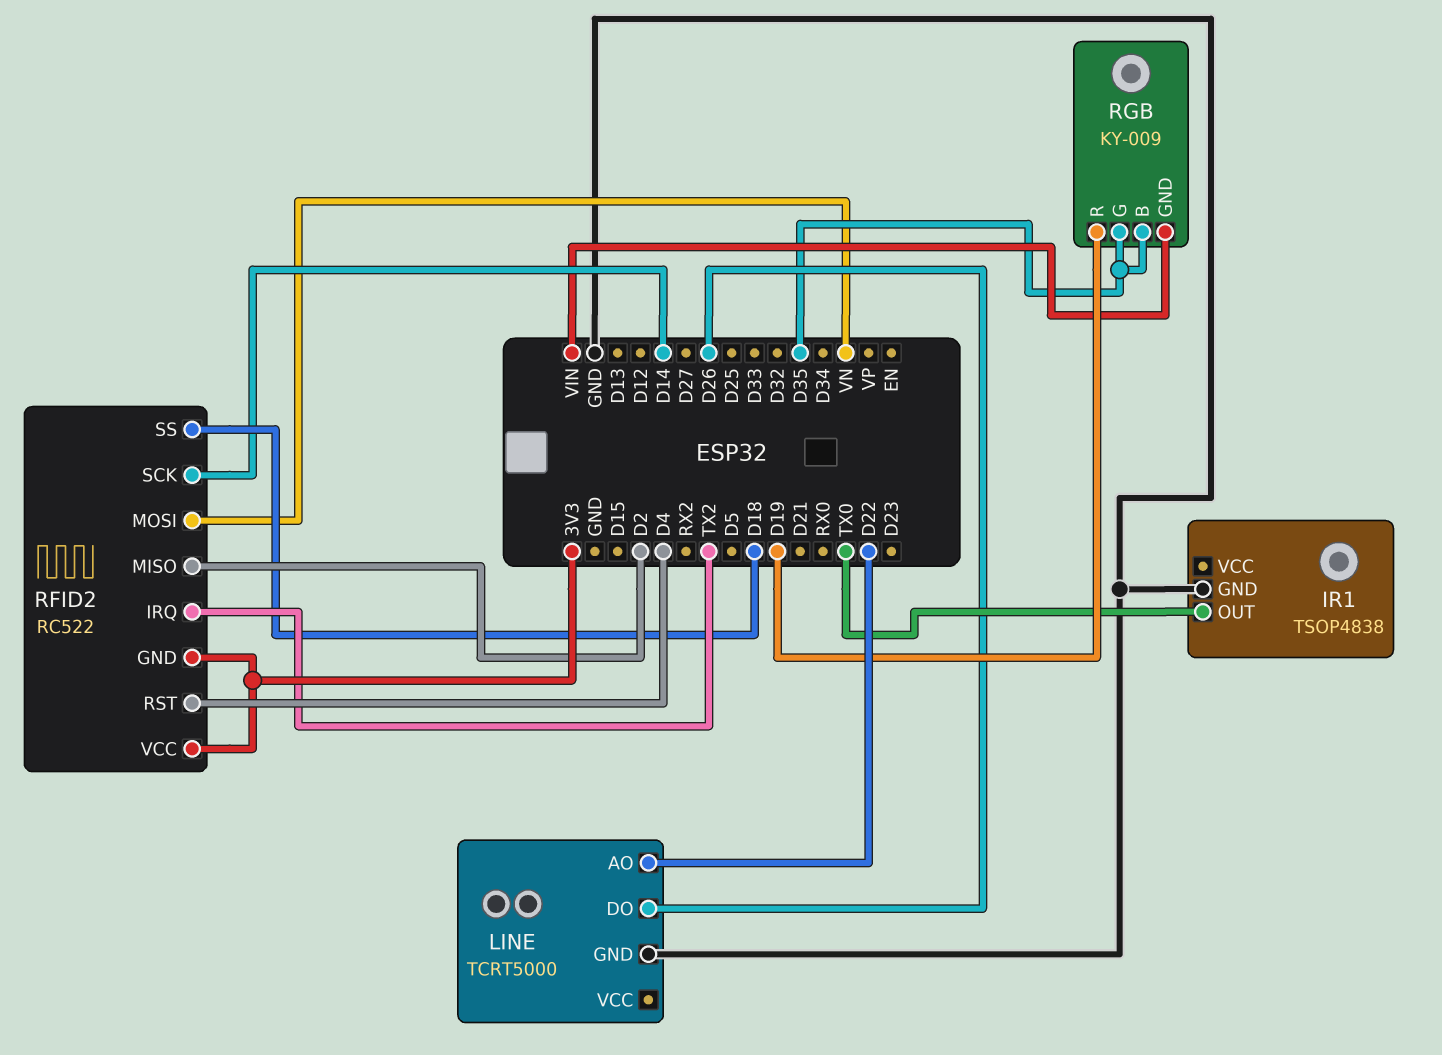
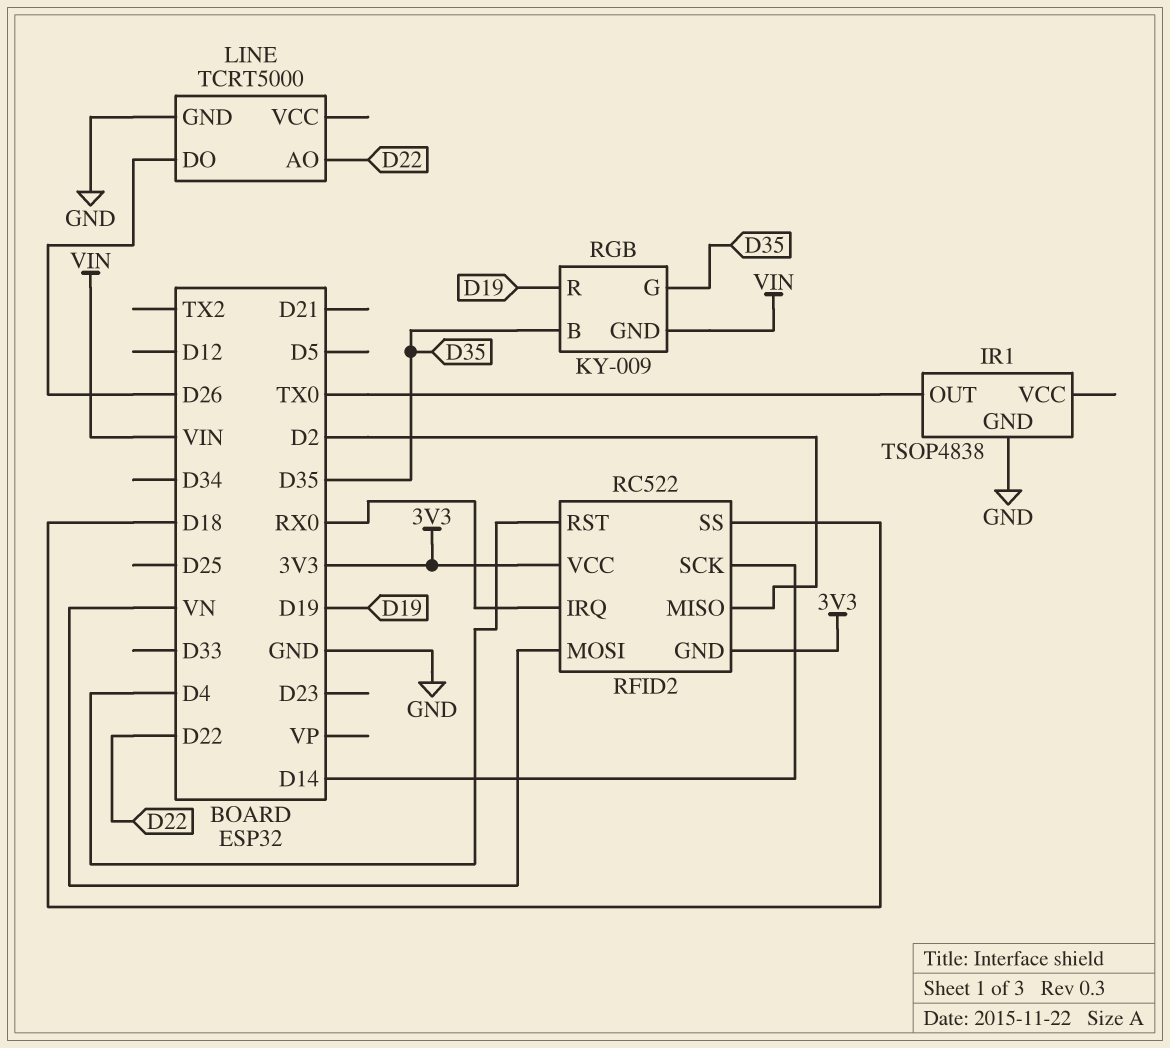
RFID2 pin IRQ: TX2 -> RX0

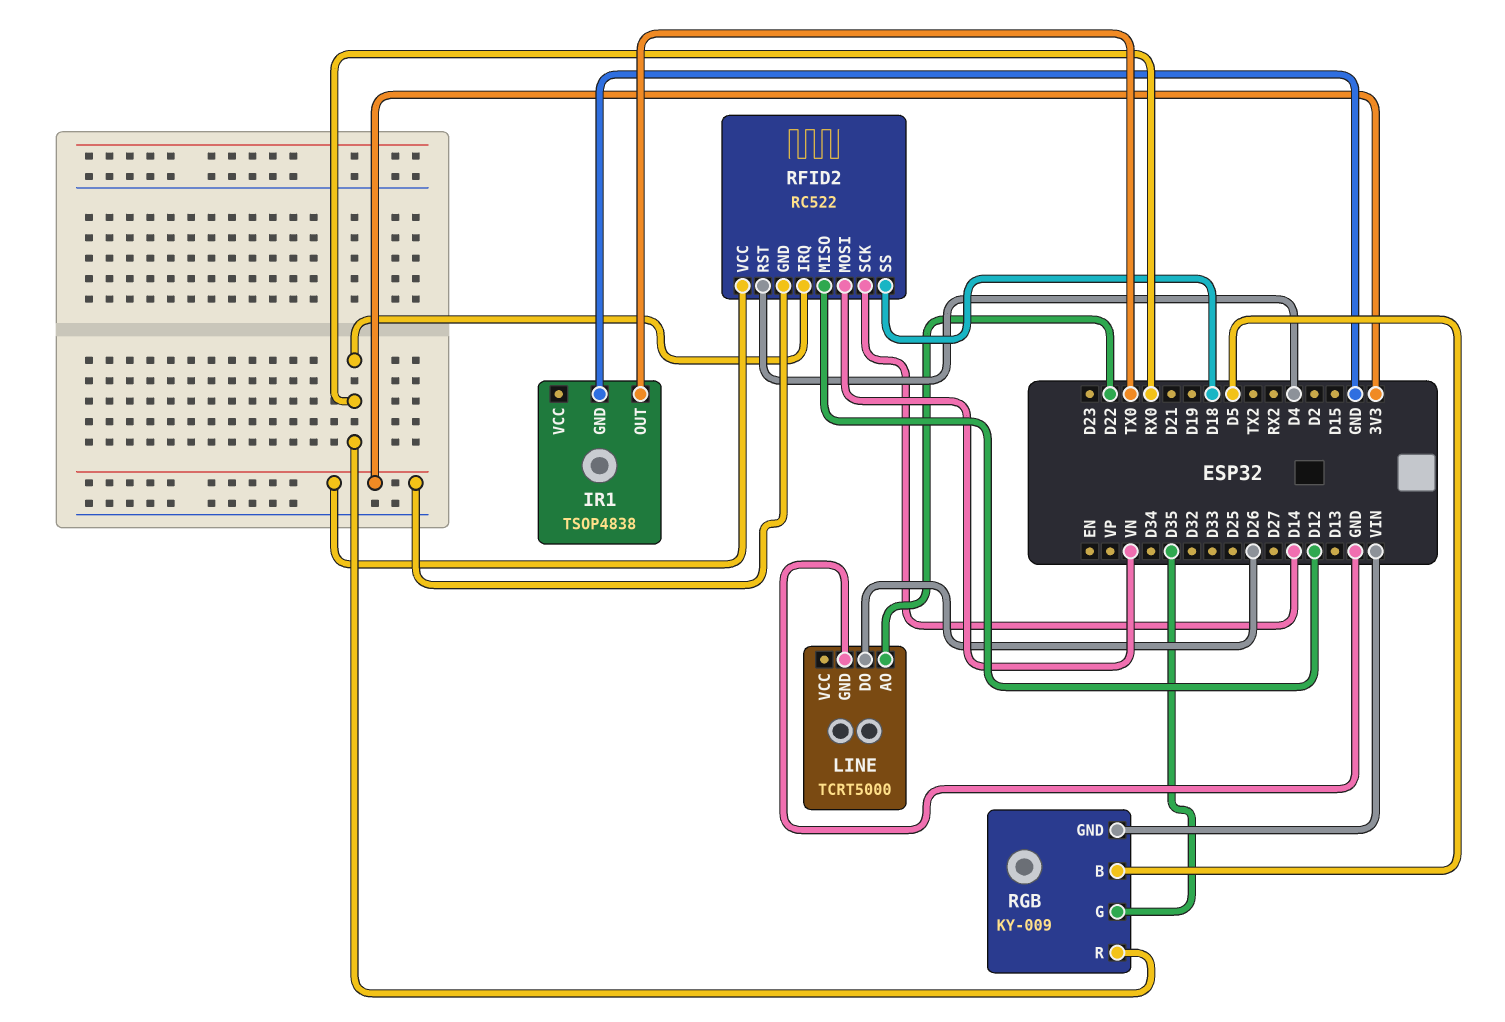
RFID2 pin MISO: D2 -> D12
RGB pin B: D35 -> D5
RGB pin R: D19 -> RX0

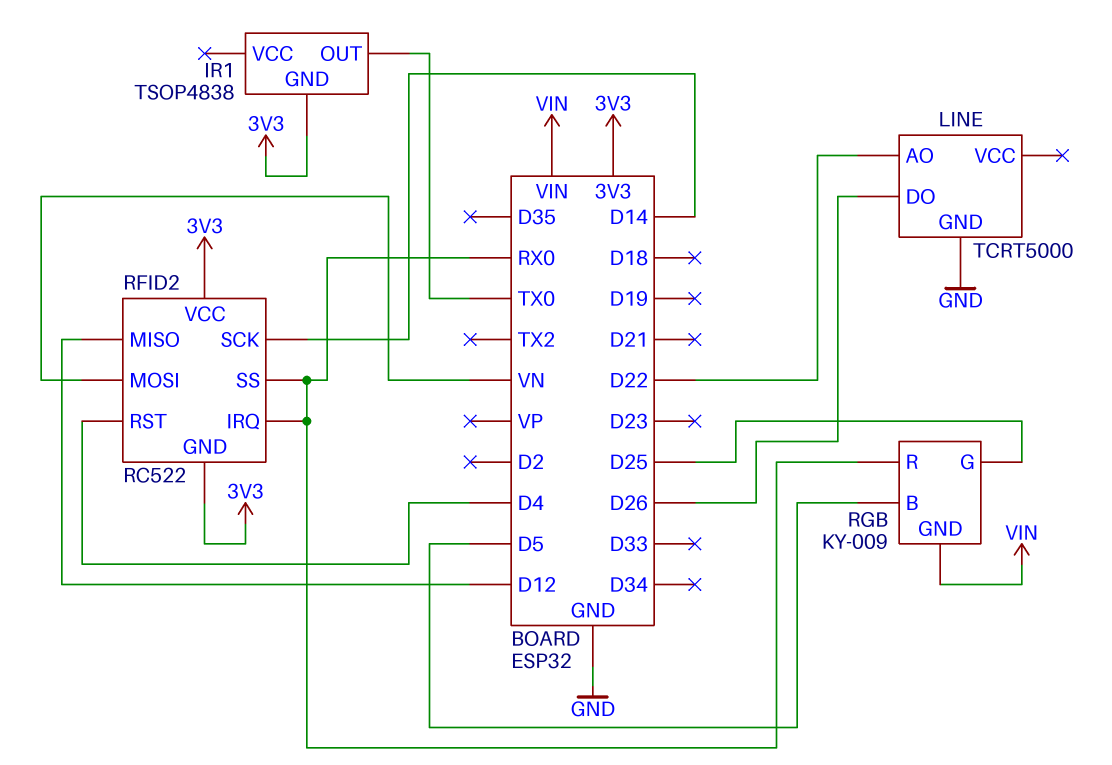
IR1 pin GND: GND -> 3V3
RFID2 pin SS: D18 -> RX0
RGB pin G: D35 -> D25

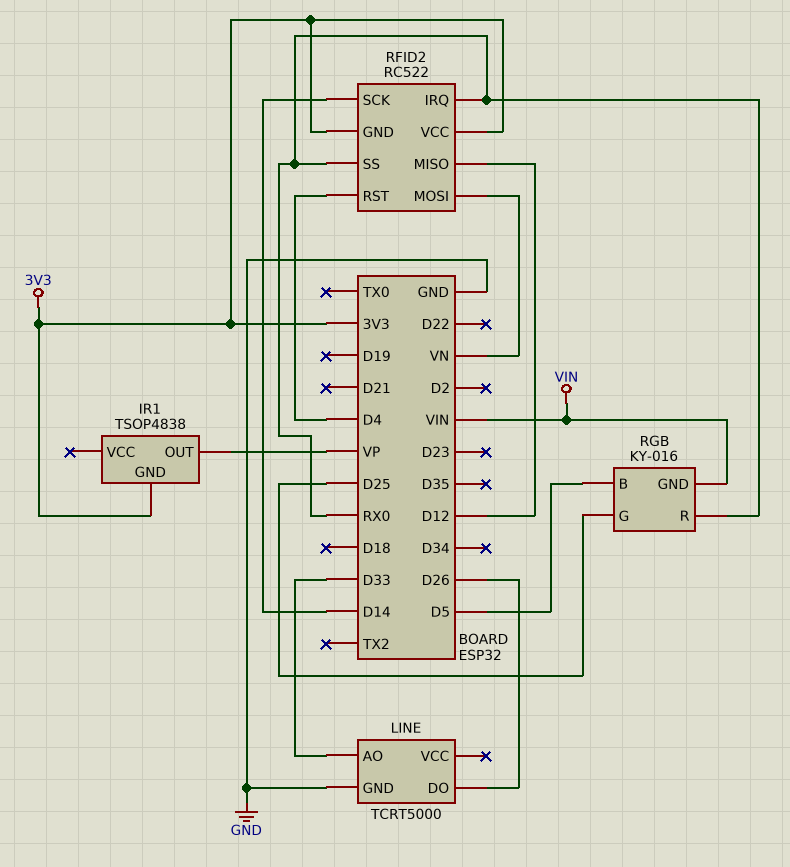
IR1 pin OUT: TX0 -> VP
LINE pin AO: D22 -> D33
RGB: KY-009 -> KY-016

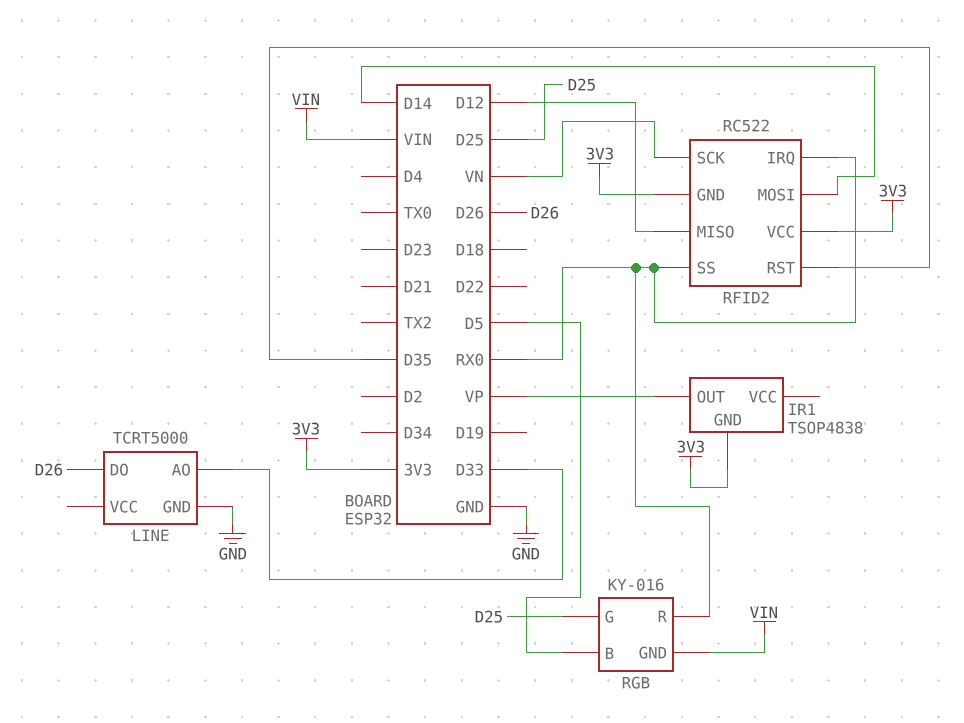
RFID2 pin MOSI: VN -> D14
RFID2 pin RST: D4 -> D35
RFID2 pin SCK: D14 -> VN

